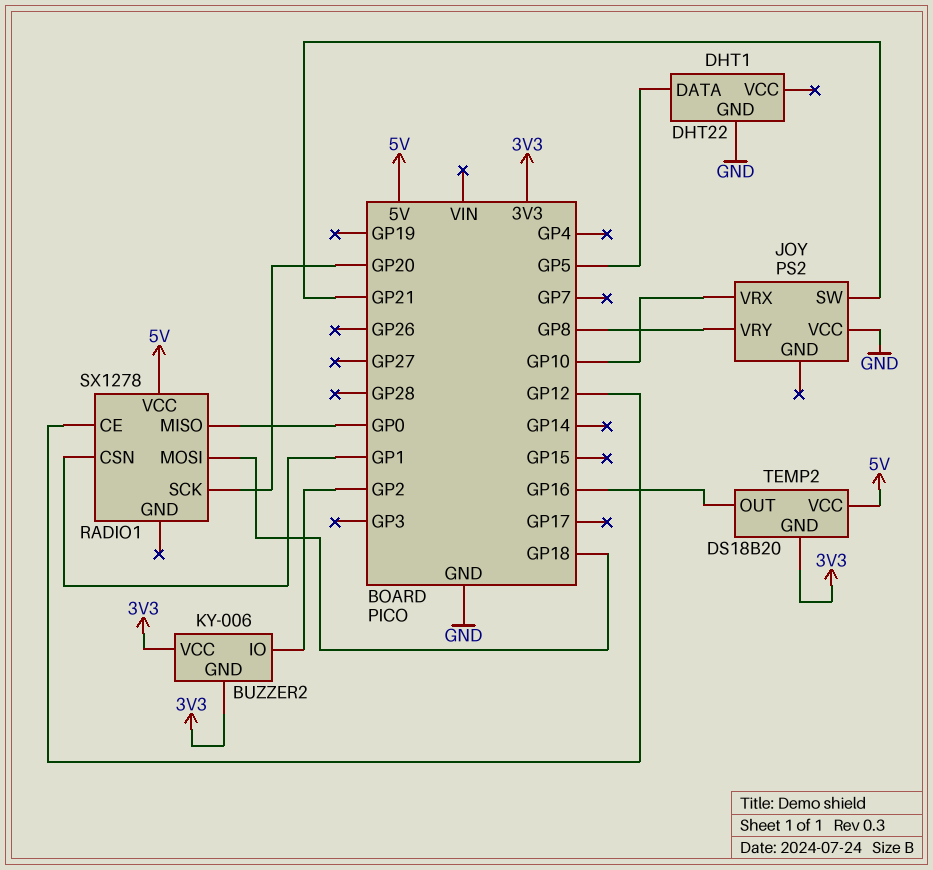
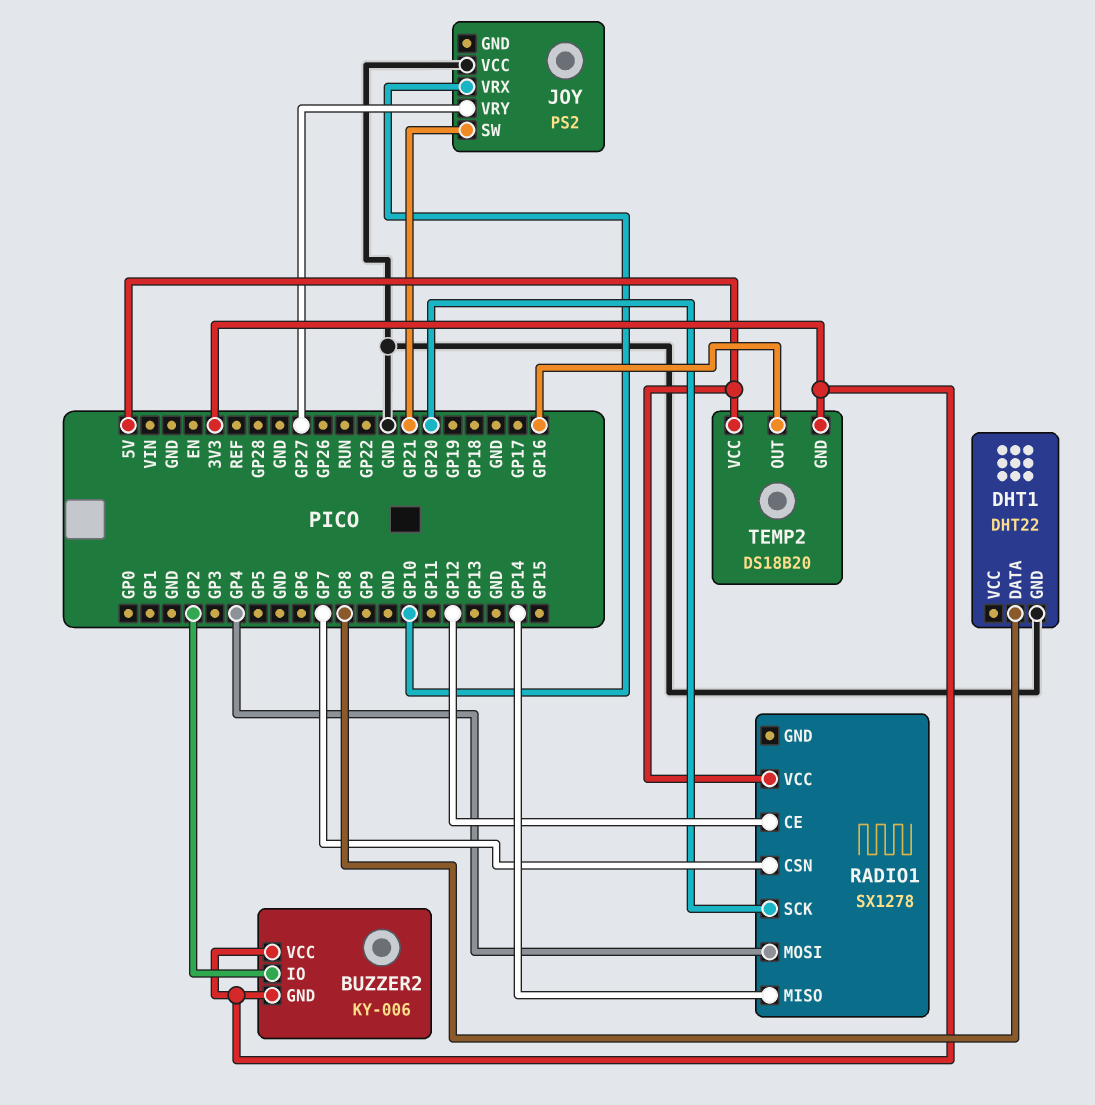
DHT1 pin DATA: GP5 -> GP8
JOY pin VRY: GP8 -> GP27
RADIO1 pin CSN: GP1 -> GP7
RADIO1 pin MISO: GP0 -> GP14
RADIO1 pin MOSI: GP18 -> GP4

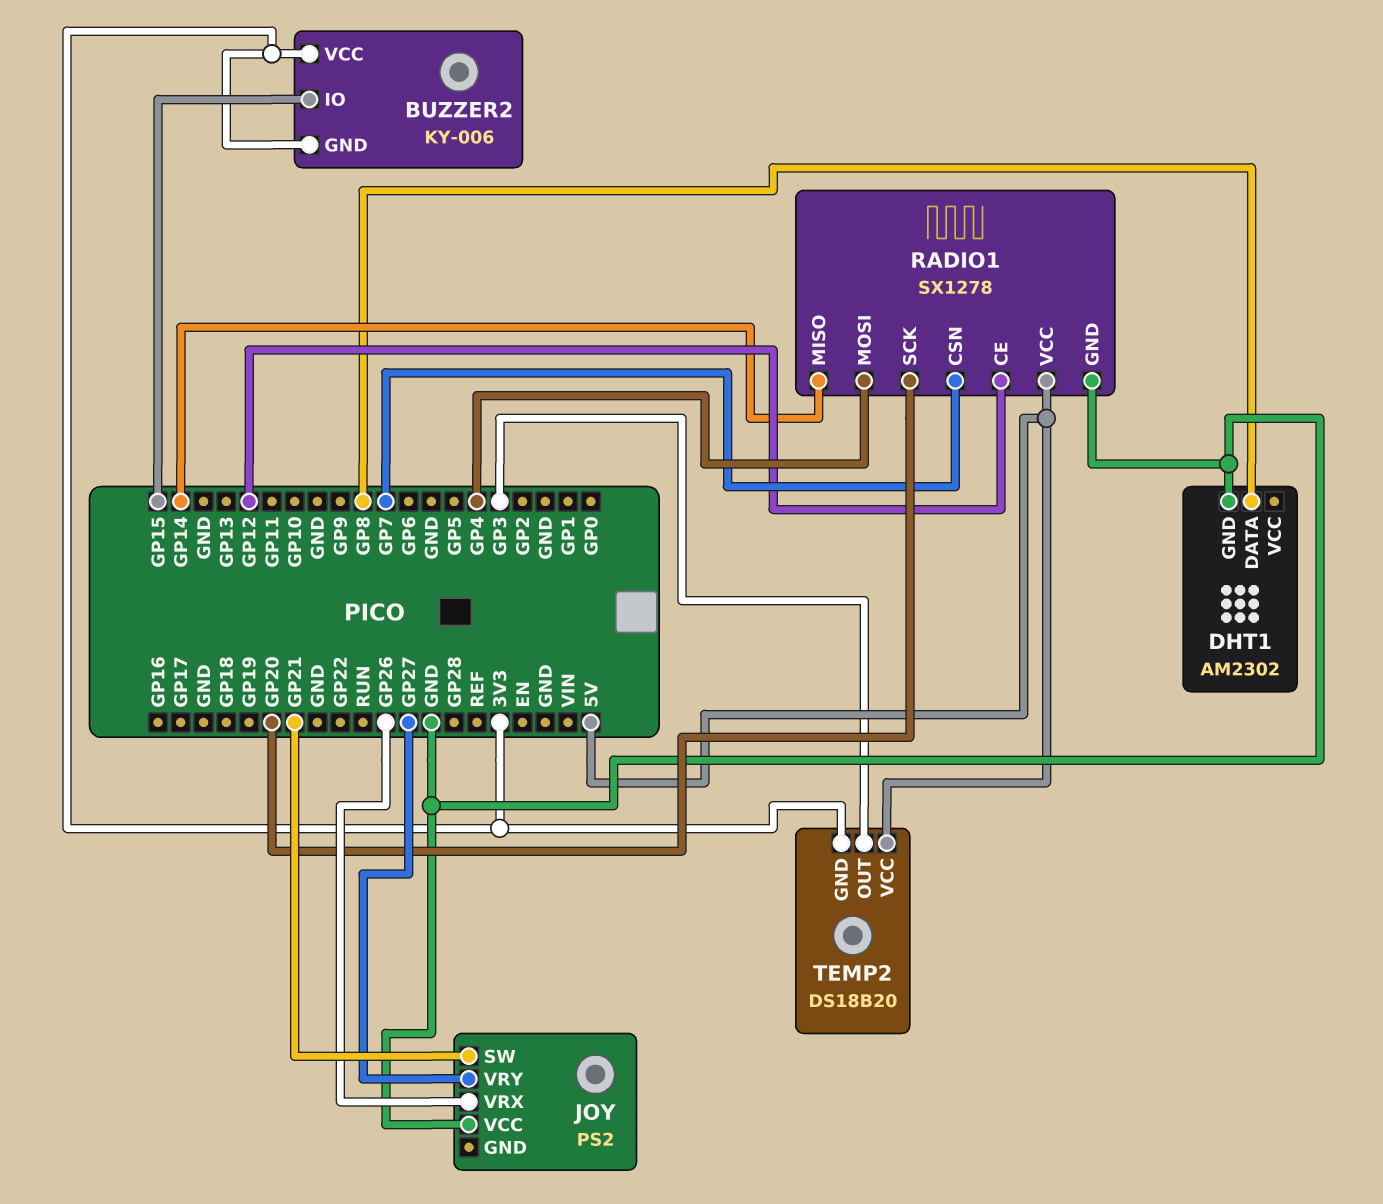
BUZZER2 pin IO: GP2 -> GP15
DHT1: DHT22 -> AM2302
JOY pin VRX: GP10 -> GP26
RADIO1 pin GND: none -> GND
TEMP2 pin OUT: GP16 -> GP3

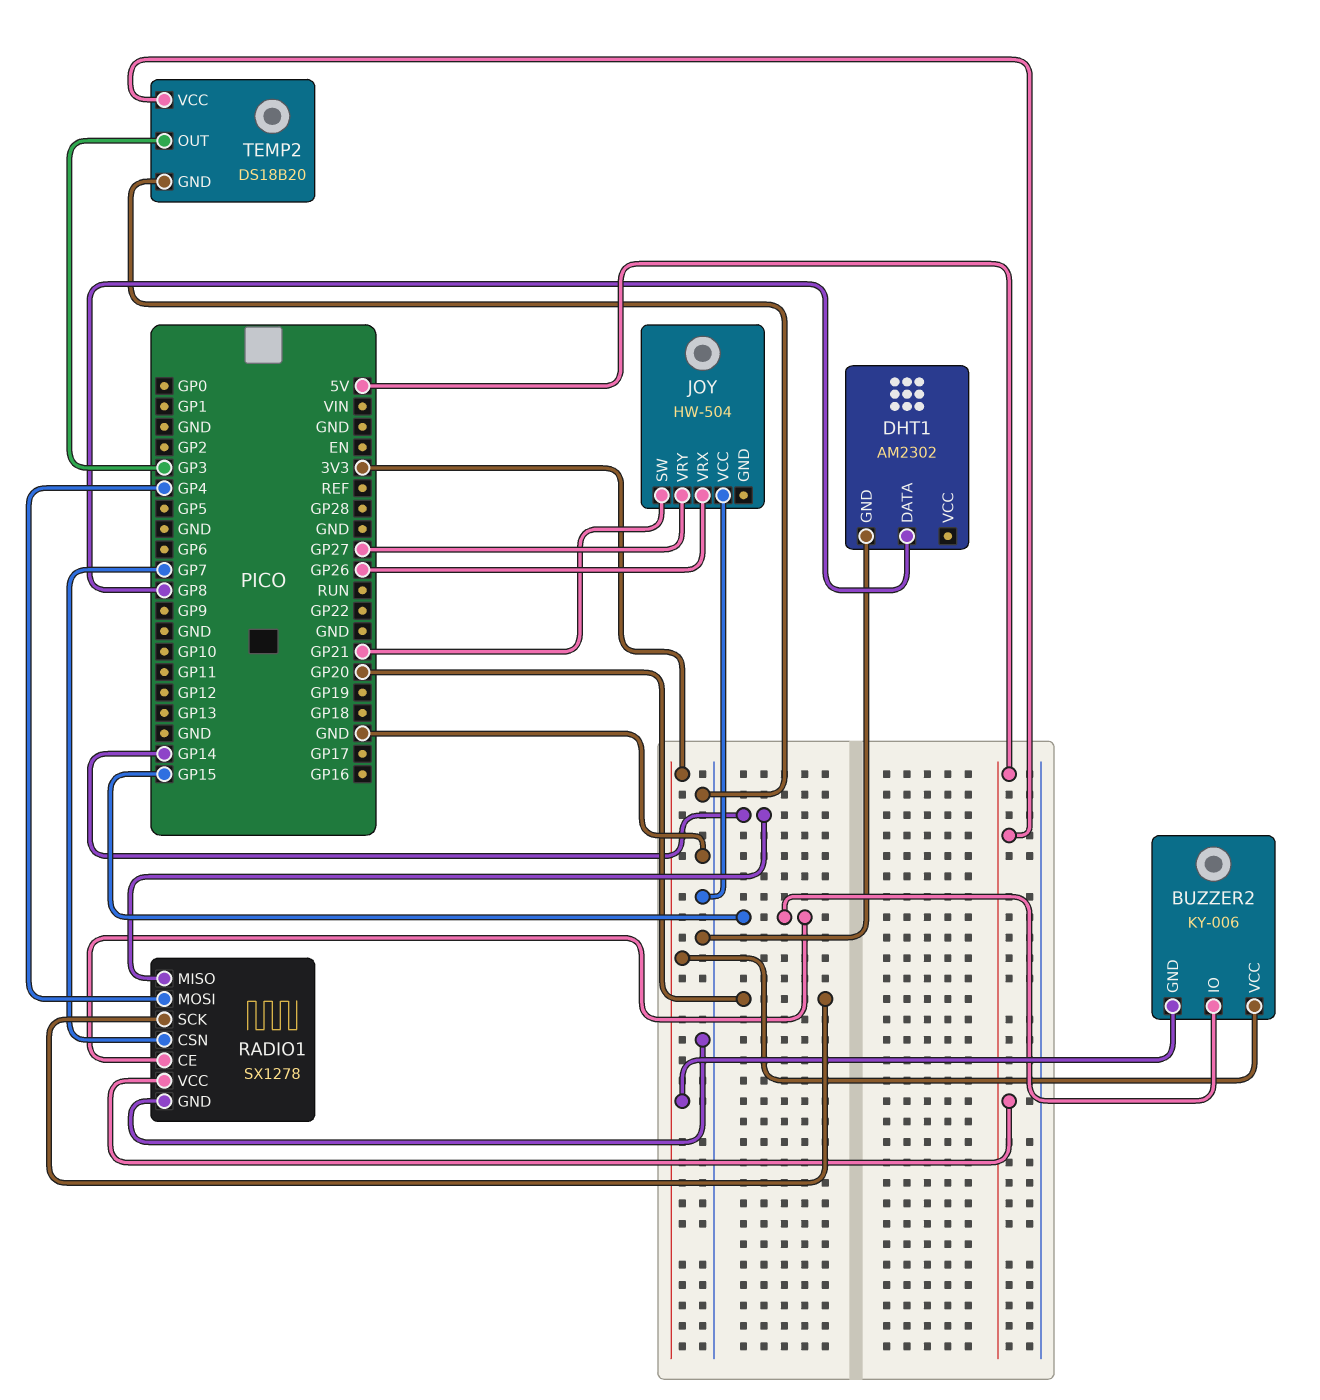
JOY: PS2 -> HW-504
RADIO1 pin CE: GP12 -> GP15
TEMP2 pin GND: 3V3 -> GND

